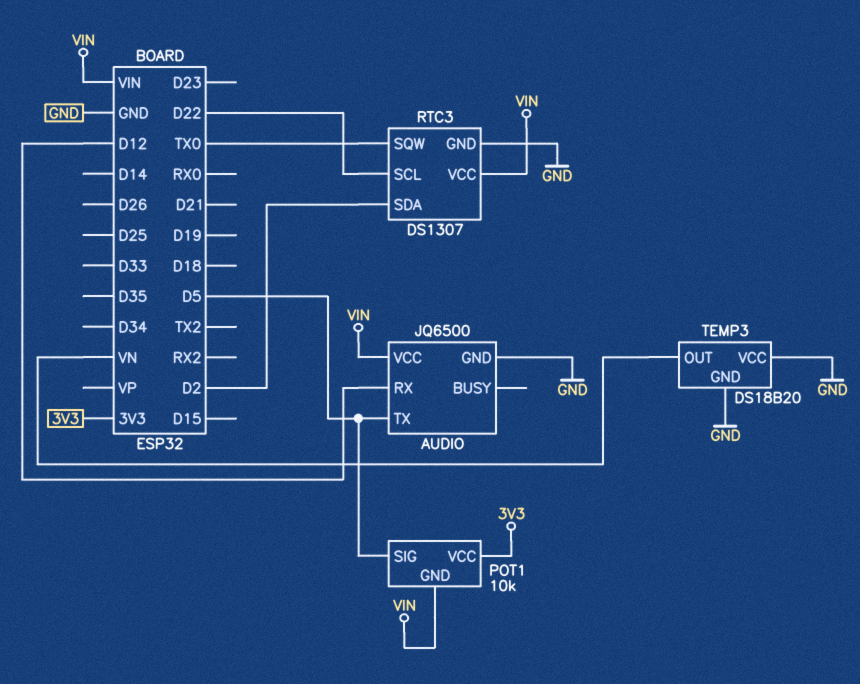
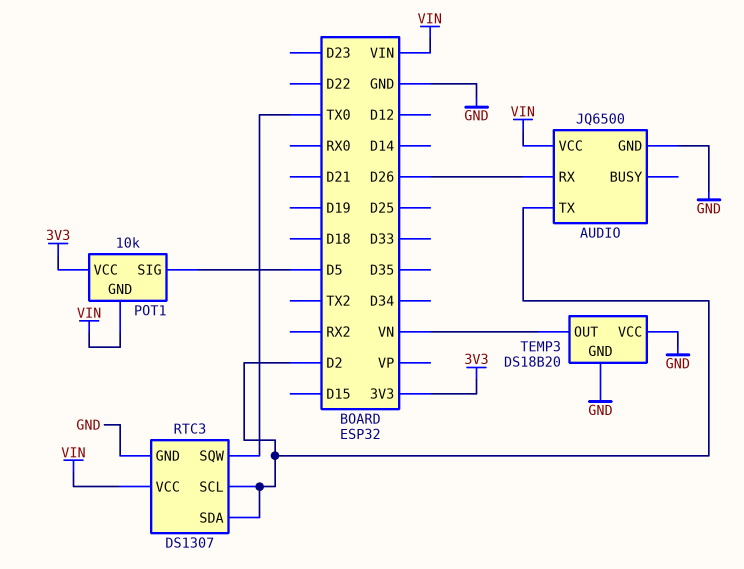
AUDIO pin RX: D12 -> D26
AUDIO pin TX: D5 -> D2
RTC3 pin SCL: D22 -> D2

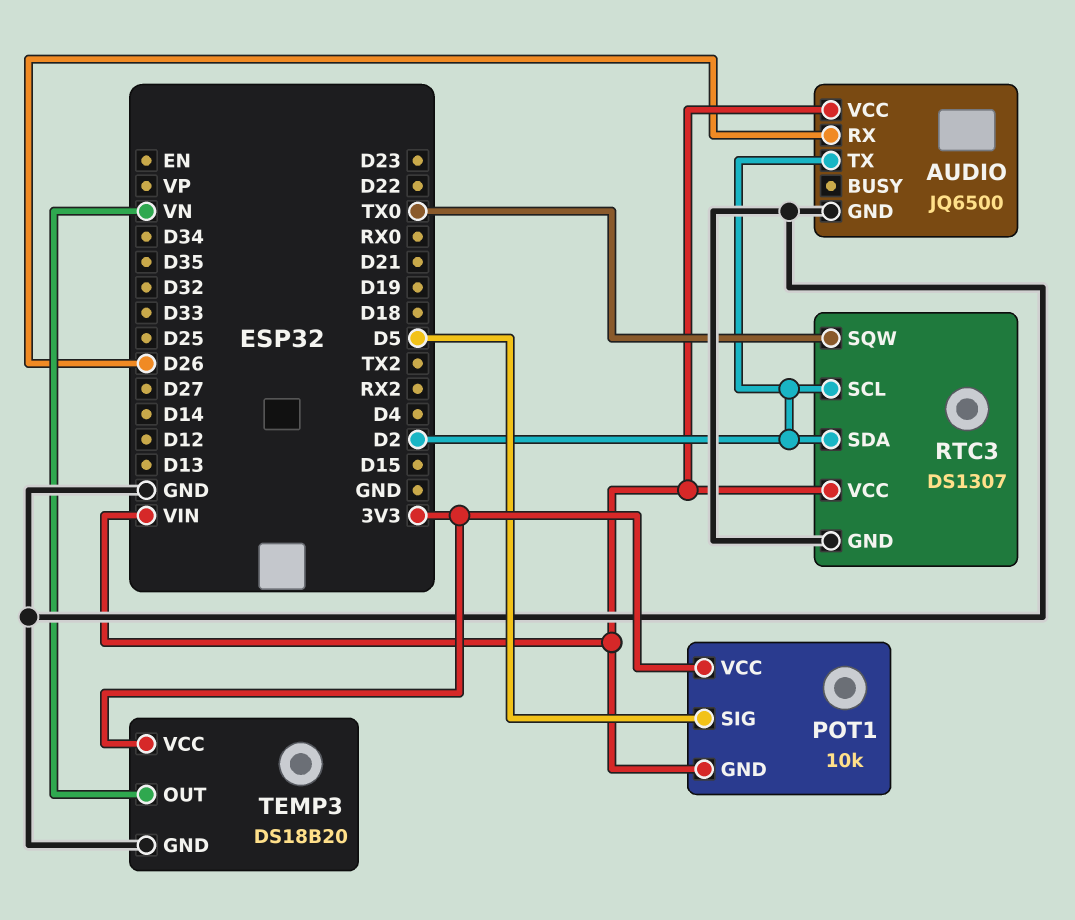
TEMP3 pin VCC: GND -> 3V3

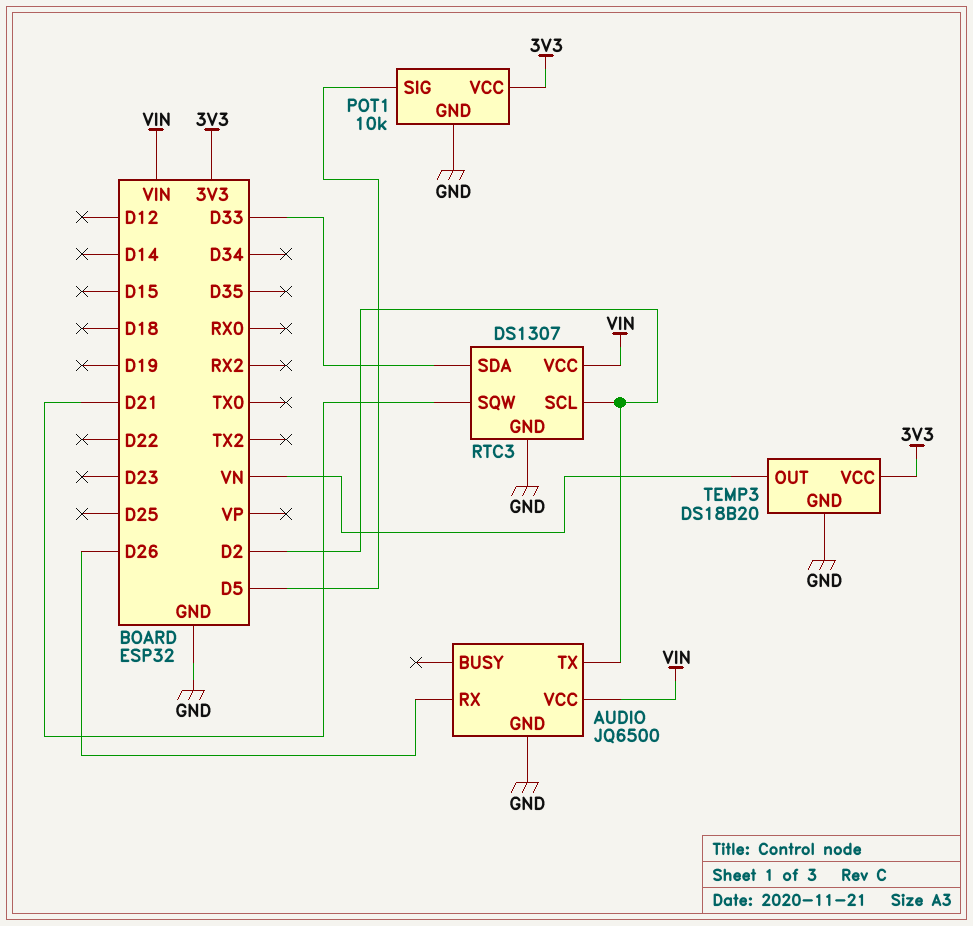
POT1 pin GND: VIN -> GND
RTC3 pin SDA: D2 -> D33
RTC3 pin SQW: TX0 -> D21

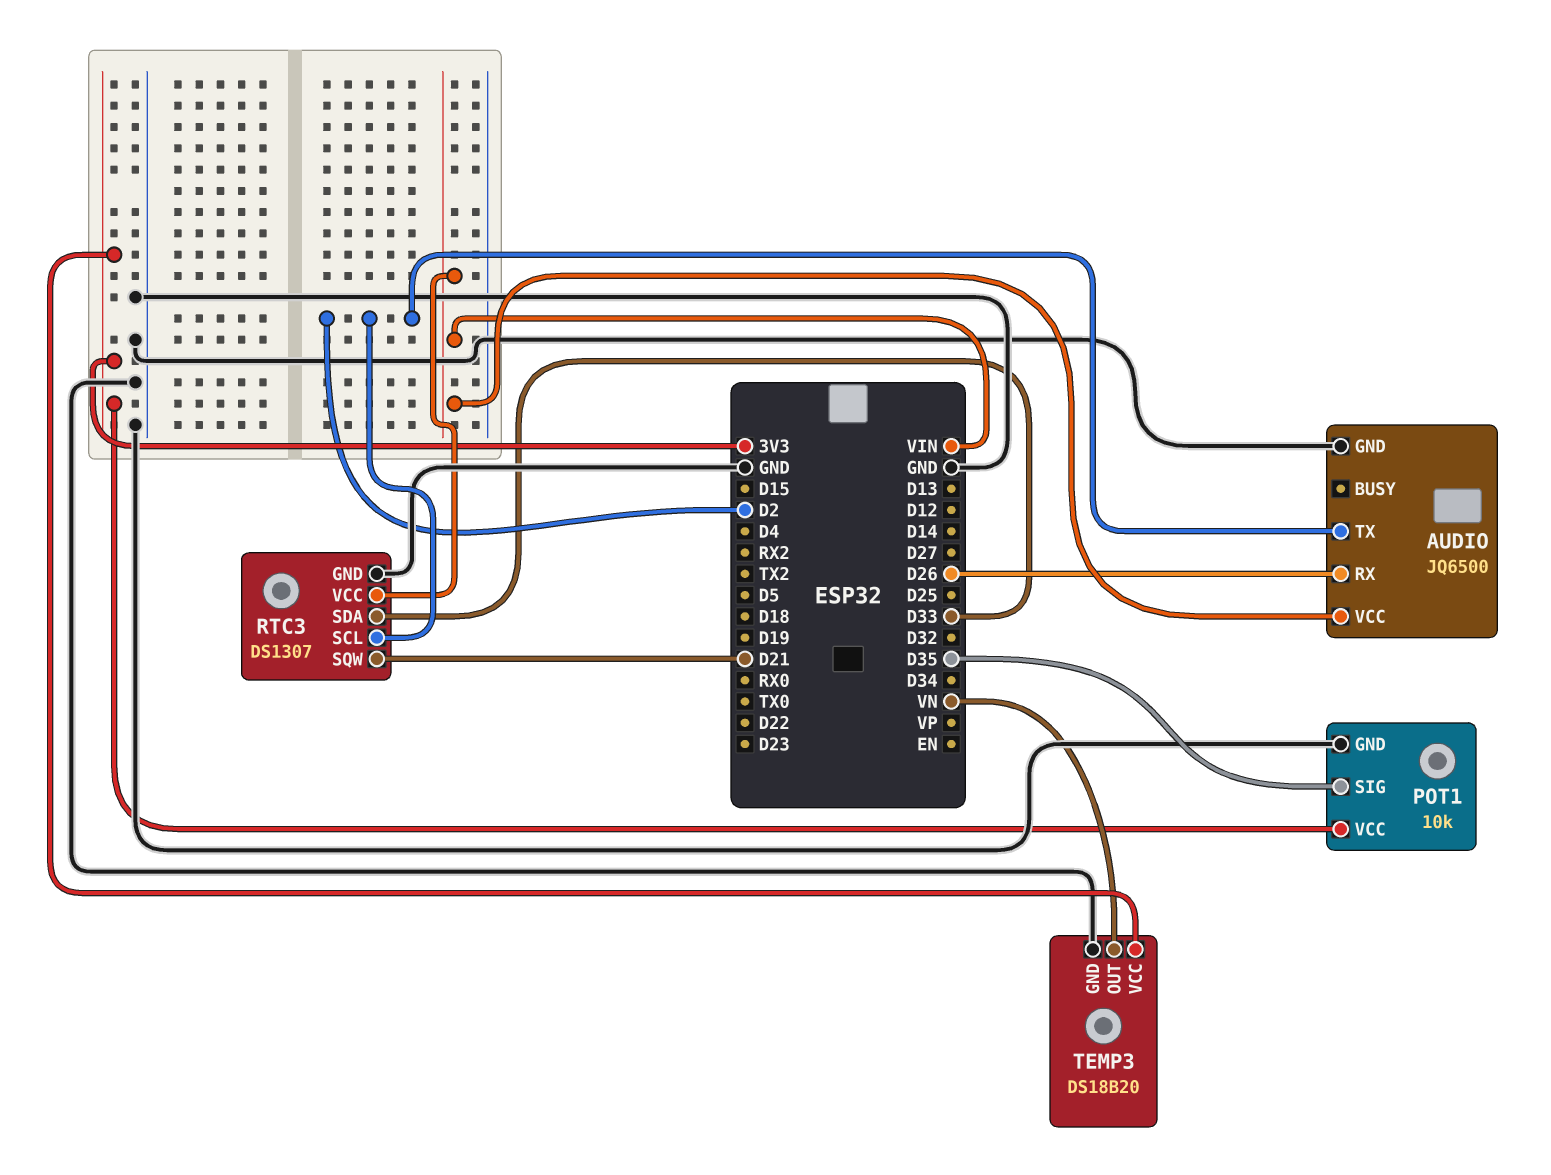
POT1 pin SIG: D5 -> D35

